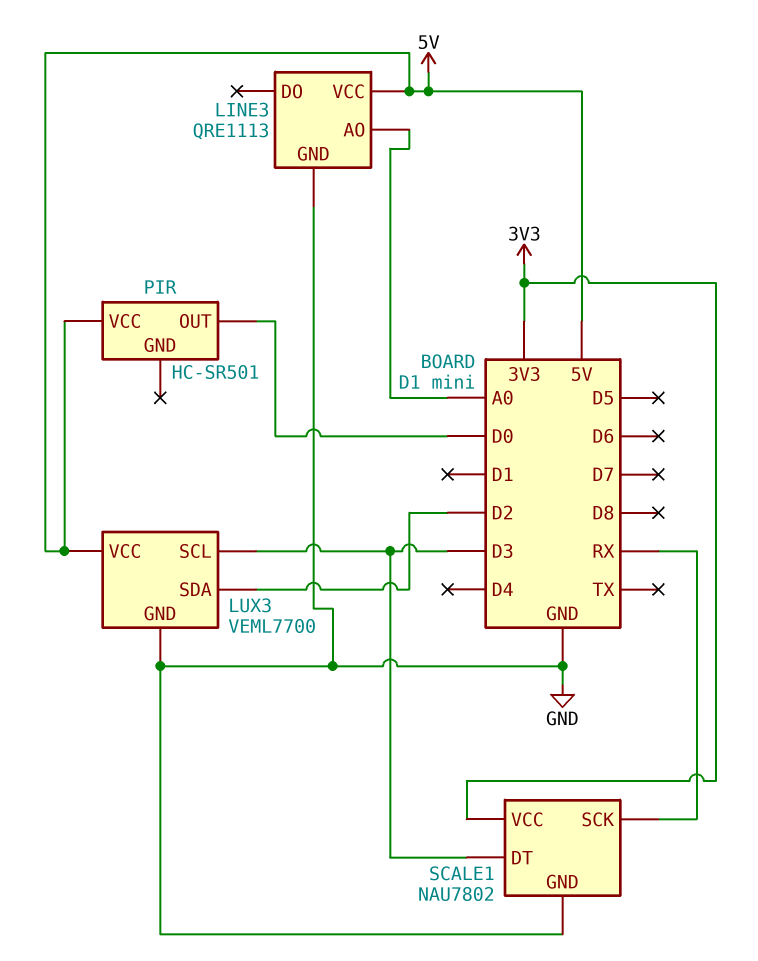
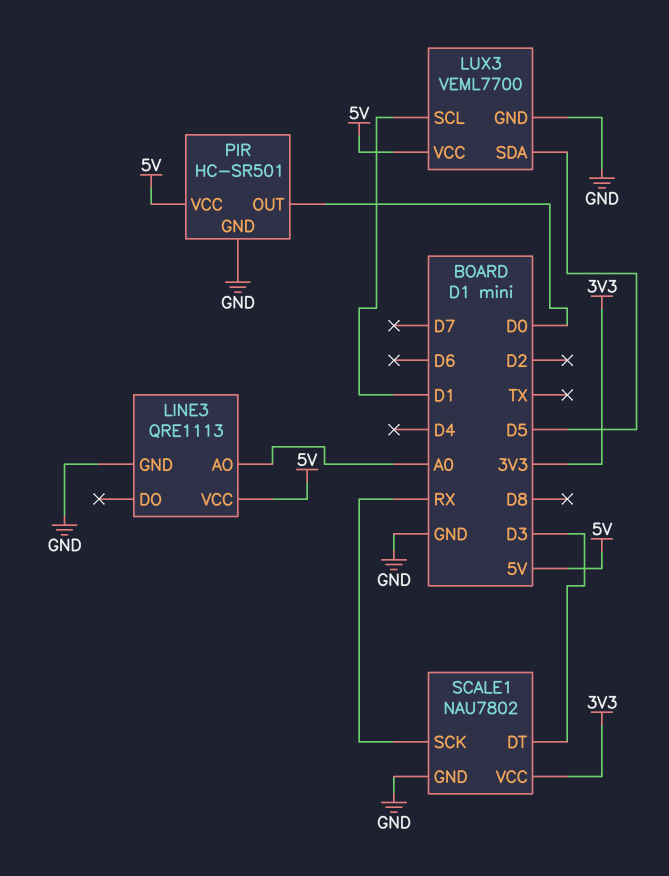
LUX3 pin SCL: D3 -> D1
LUX3 pin SDA: D2 -> D5
PIR pin GND: none -> GND

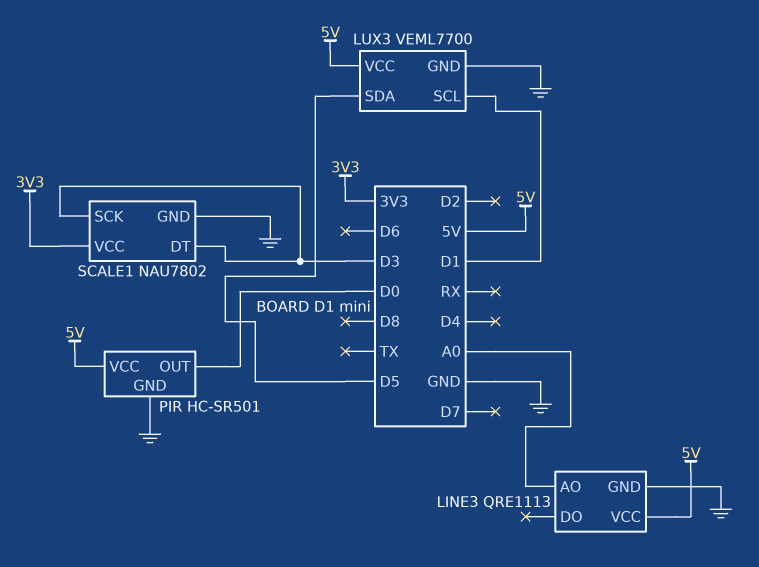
SCALE1 pin SCK: RX -> D3

